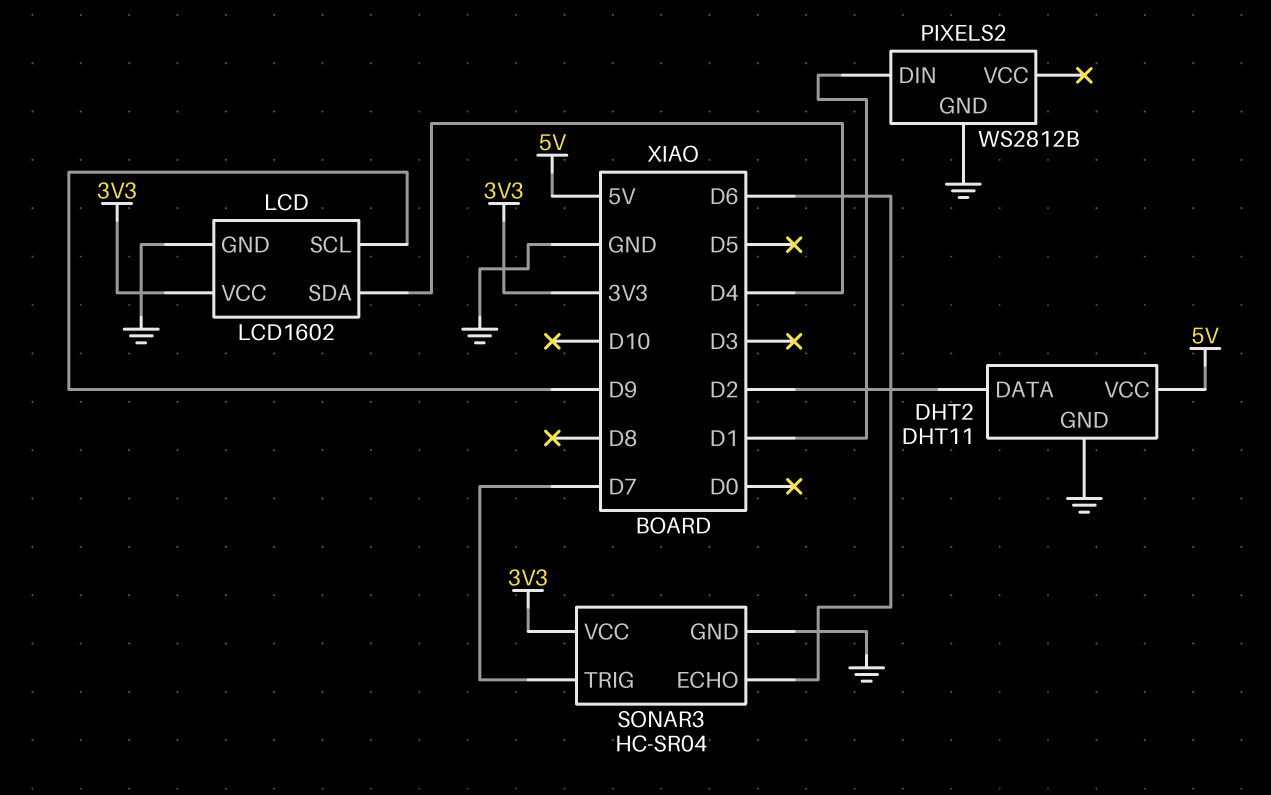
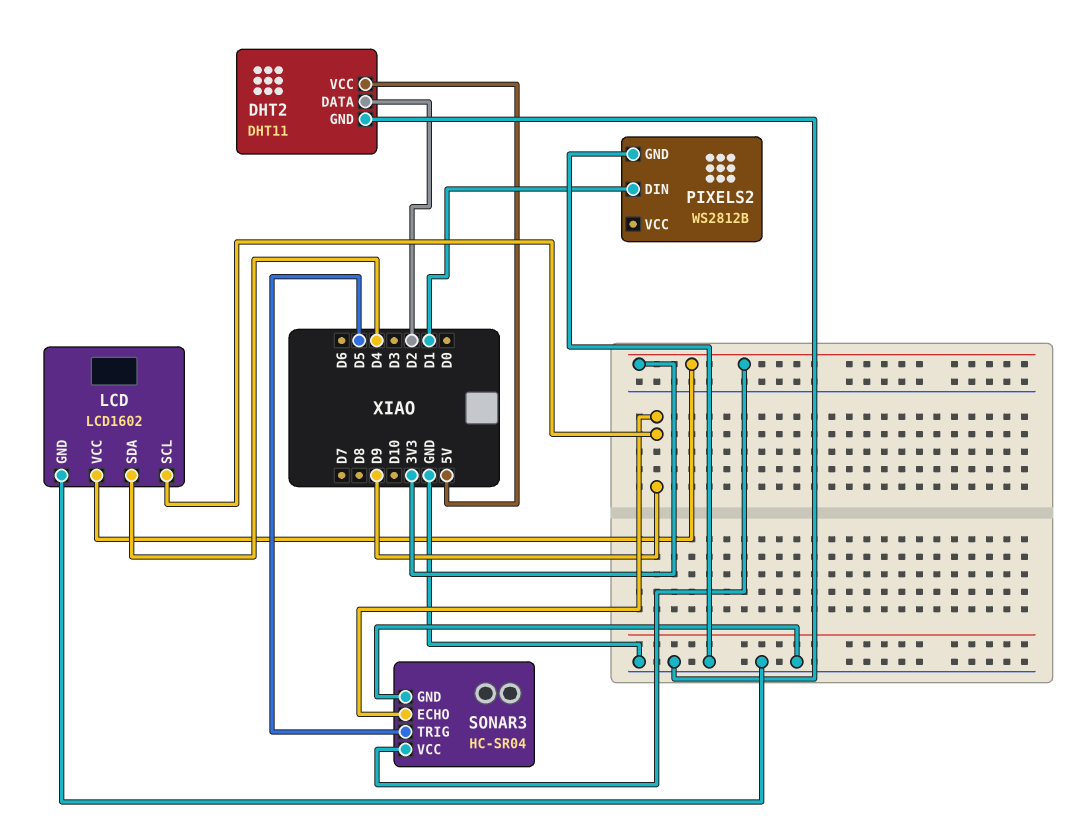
SONAR3 pin ECHO: D6 -> D9
SONAR3 pin TRIG: D7 -> D5

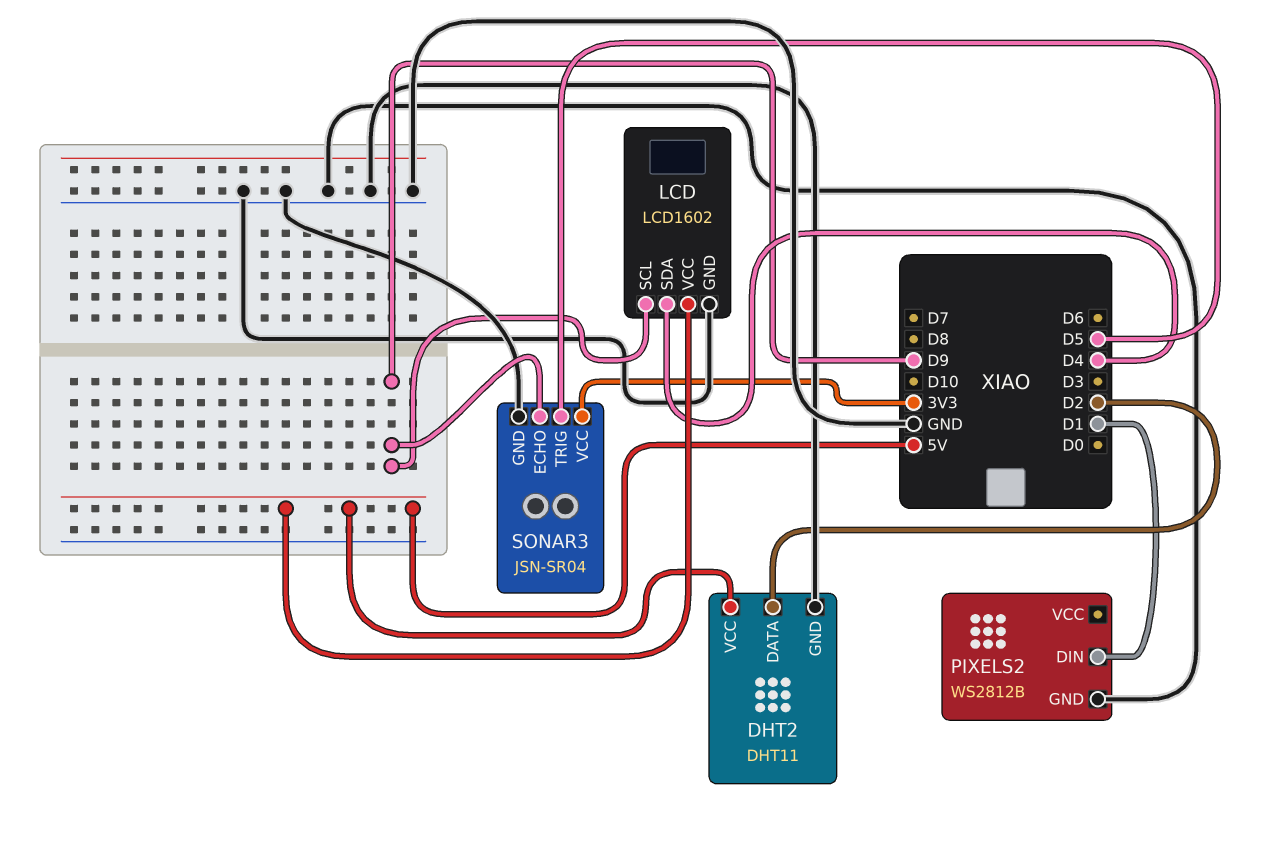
LCD pin VCC: 3V3 -> 5V
SONAR3: HC-SR04 -> JSN-SR04

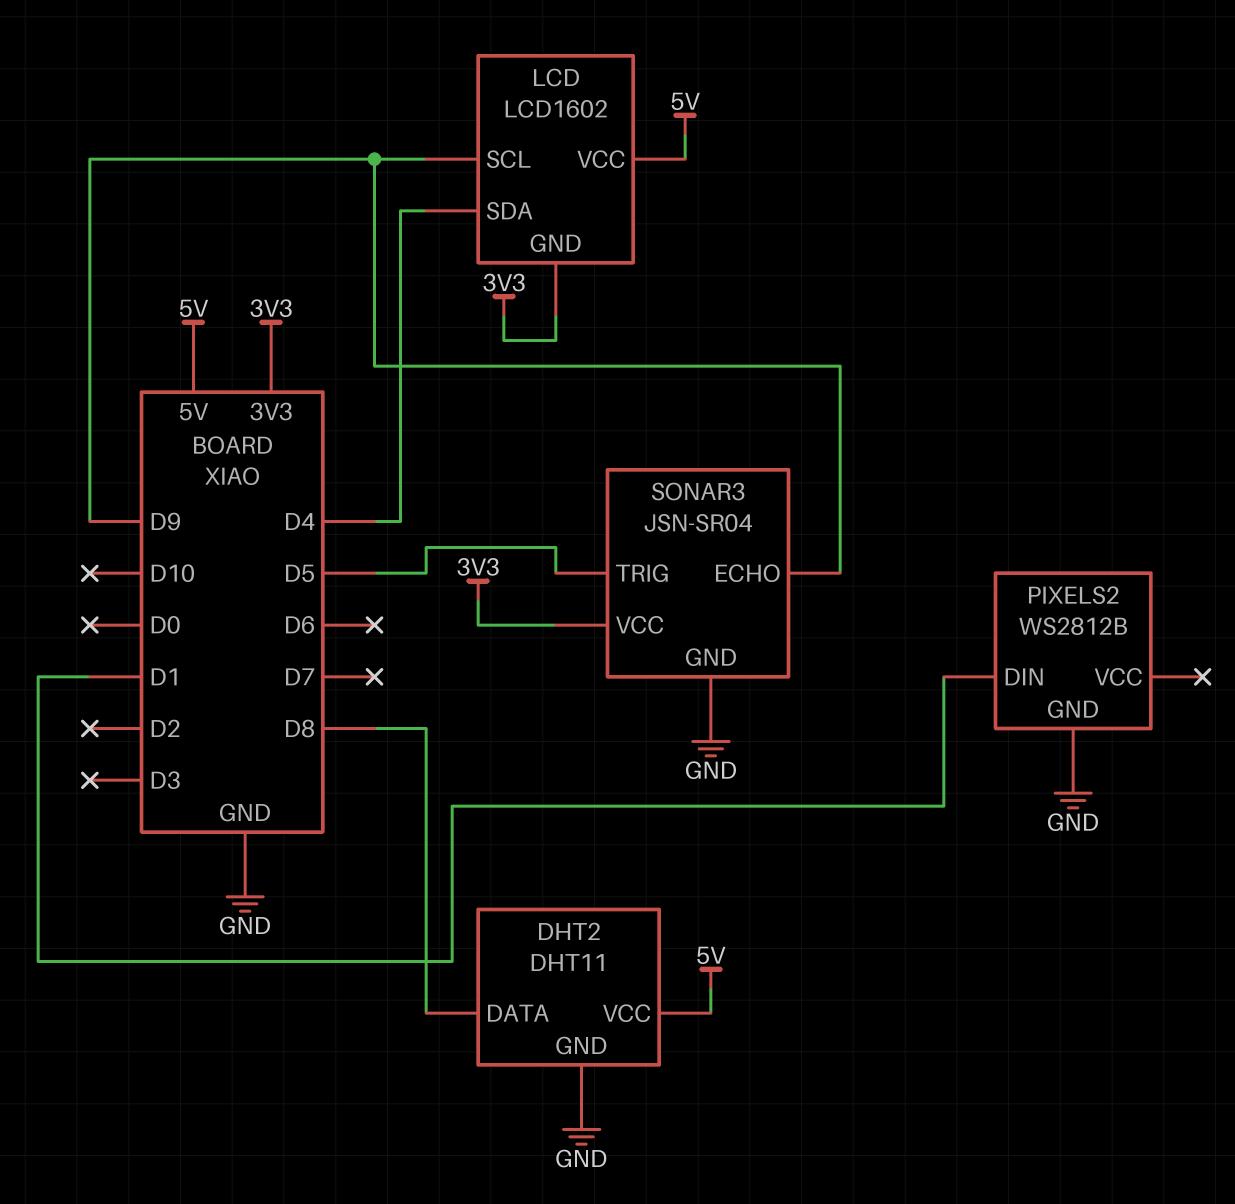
DHT2 pin DATA: D2 -> D8
LCD pin GND: GND -> 3V3

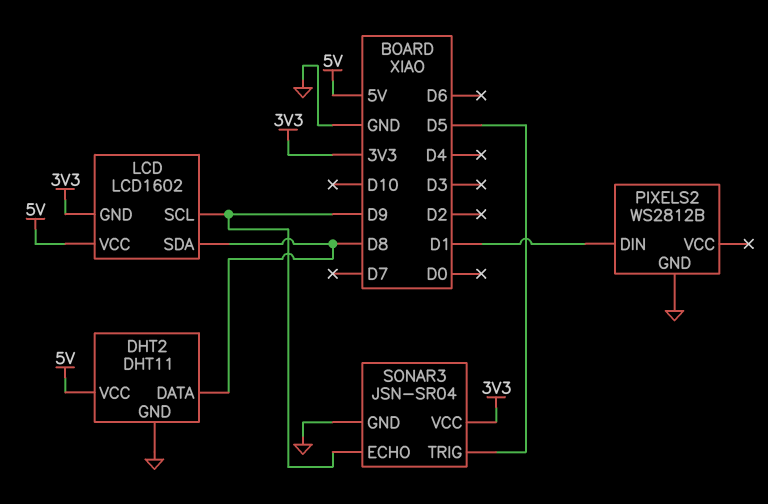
LCD pin SDA: D4 -> D8

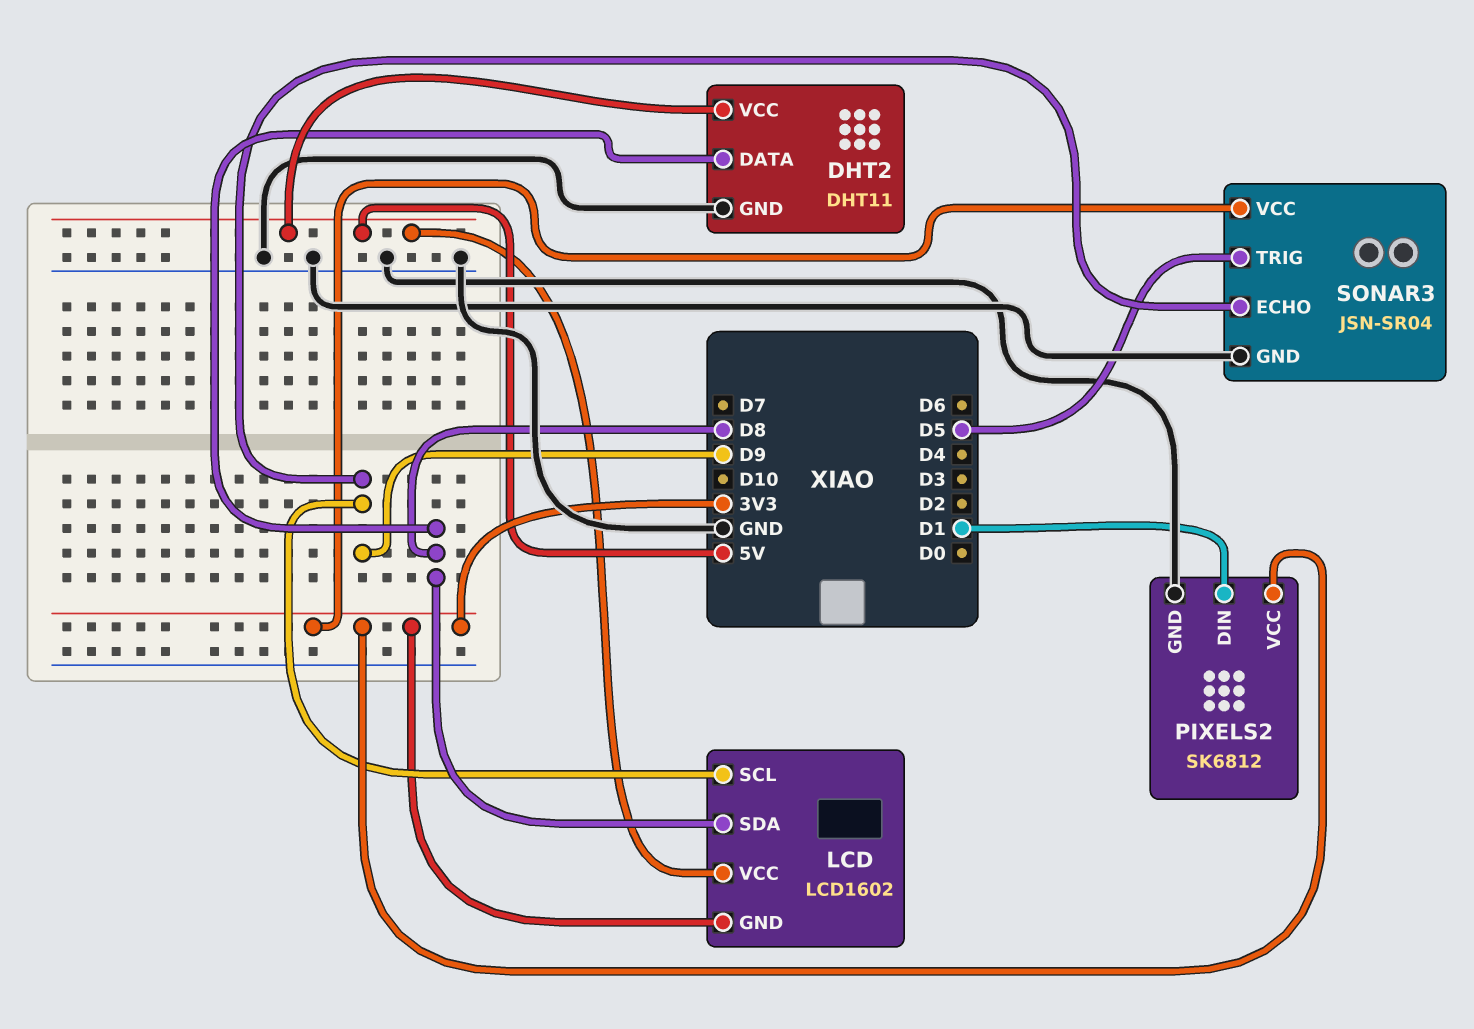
PIXELS2: WS2812B -> SK6812
PIXELS2 pin VCC: none -> 3V3

